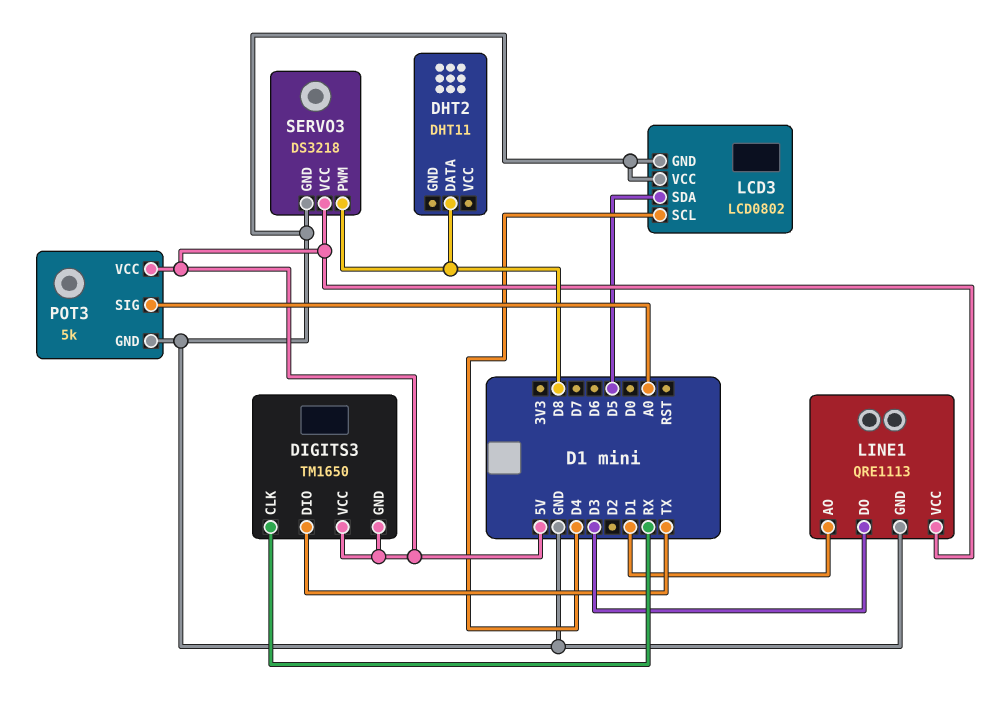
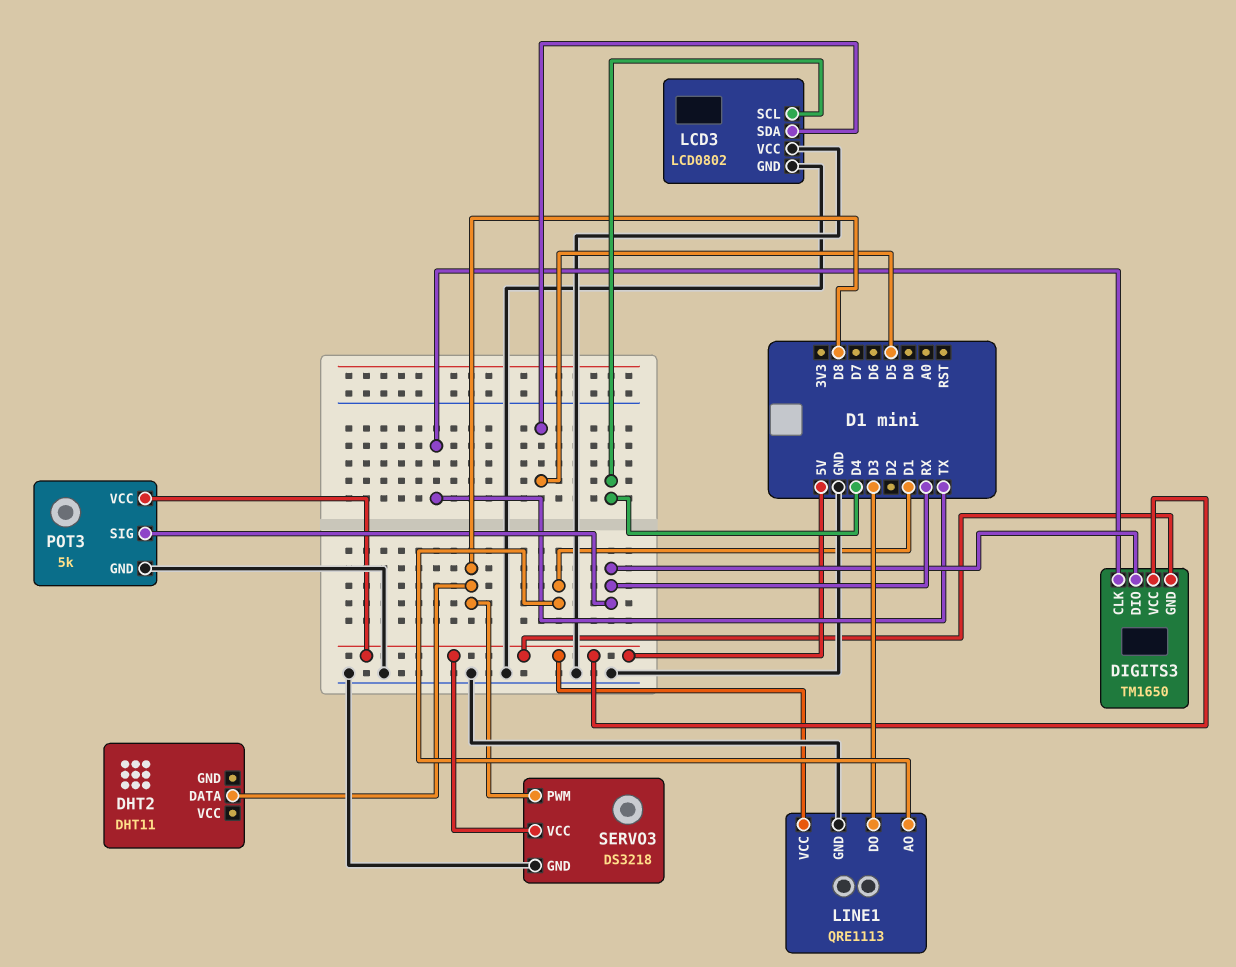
DIGITS3 pin CLK: RX -> TX
DIGITS3 pin DIO: TX -> RX
POT3 pin SIG: A0 -> RX

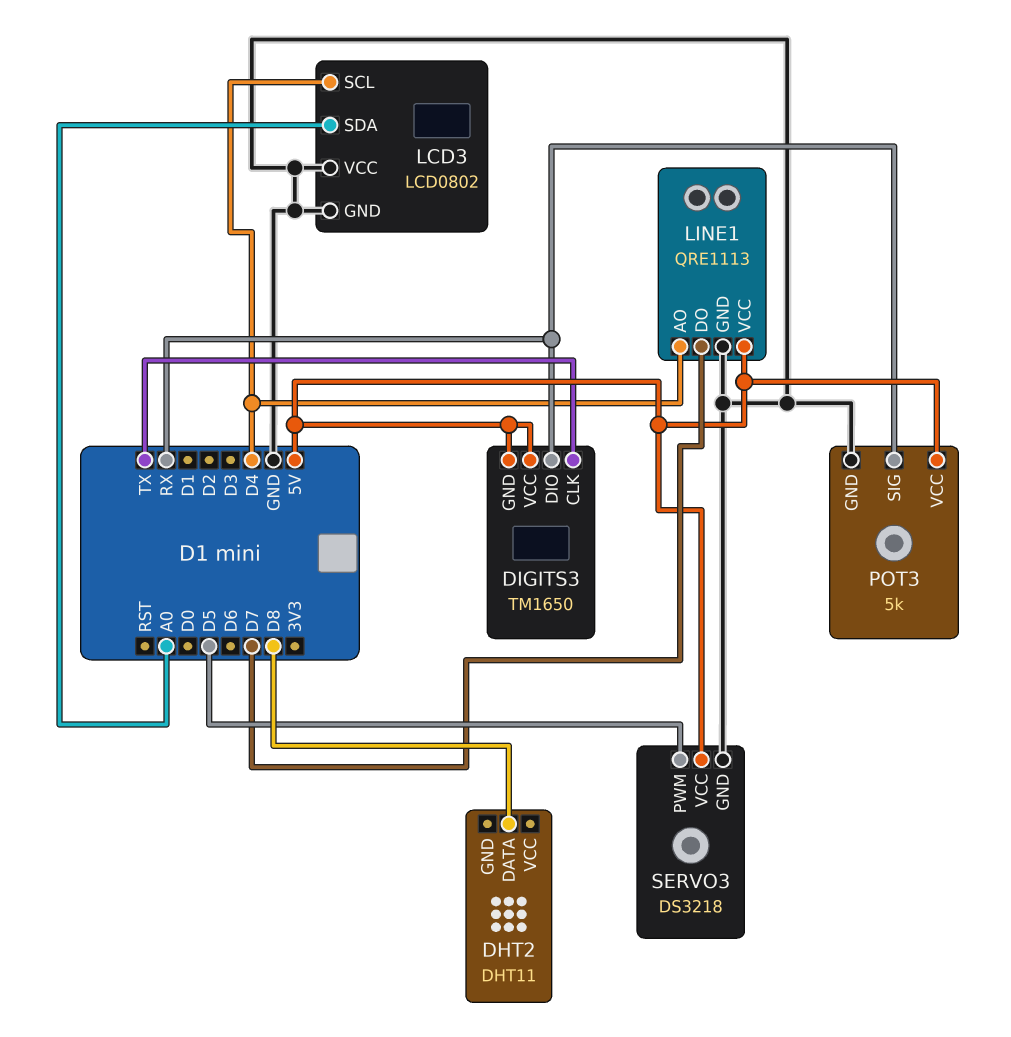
LCD3 pin SDA: D5 -> A0
LINE1 pin AO: D1 -> D4
LINE1 pin DO: D3 -> D7
SERVO3 pin PWM: D8 -> D5

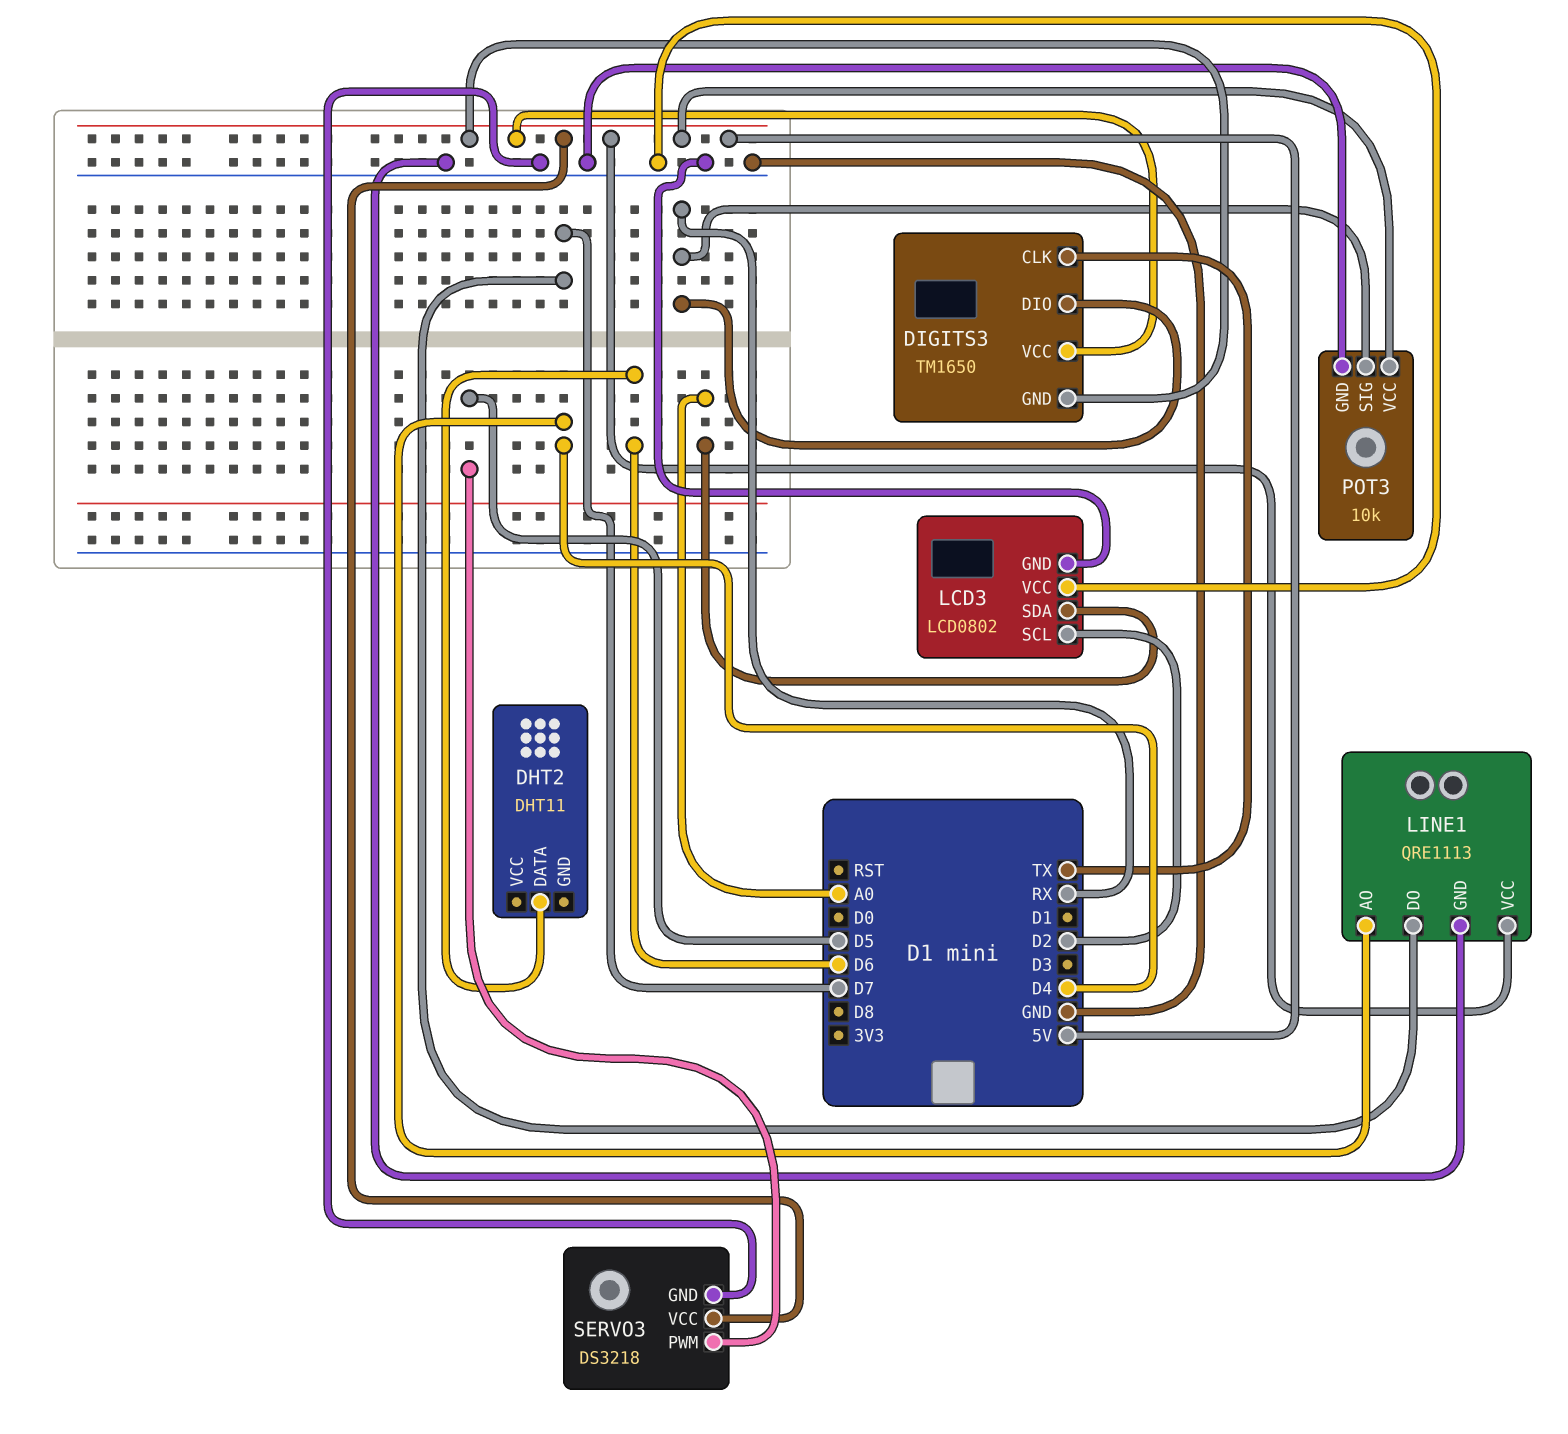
DHT2 pin DATA: D8 -> D6
LCD3 pin SCL: D4 -> D2
POT3: 5k -> 10k

